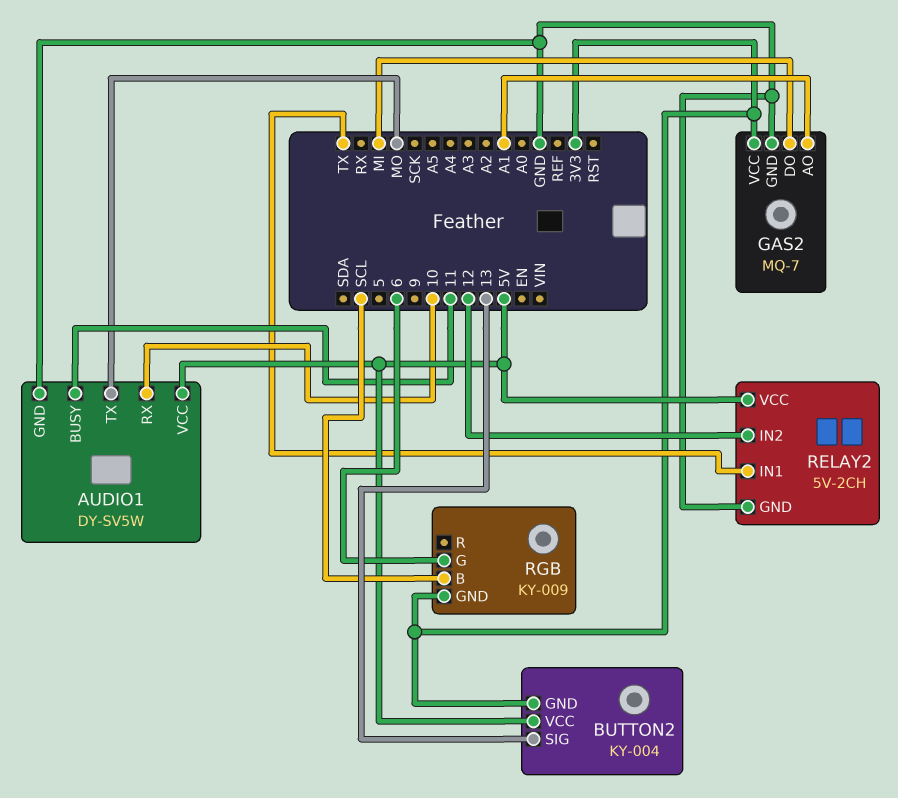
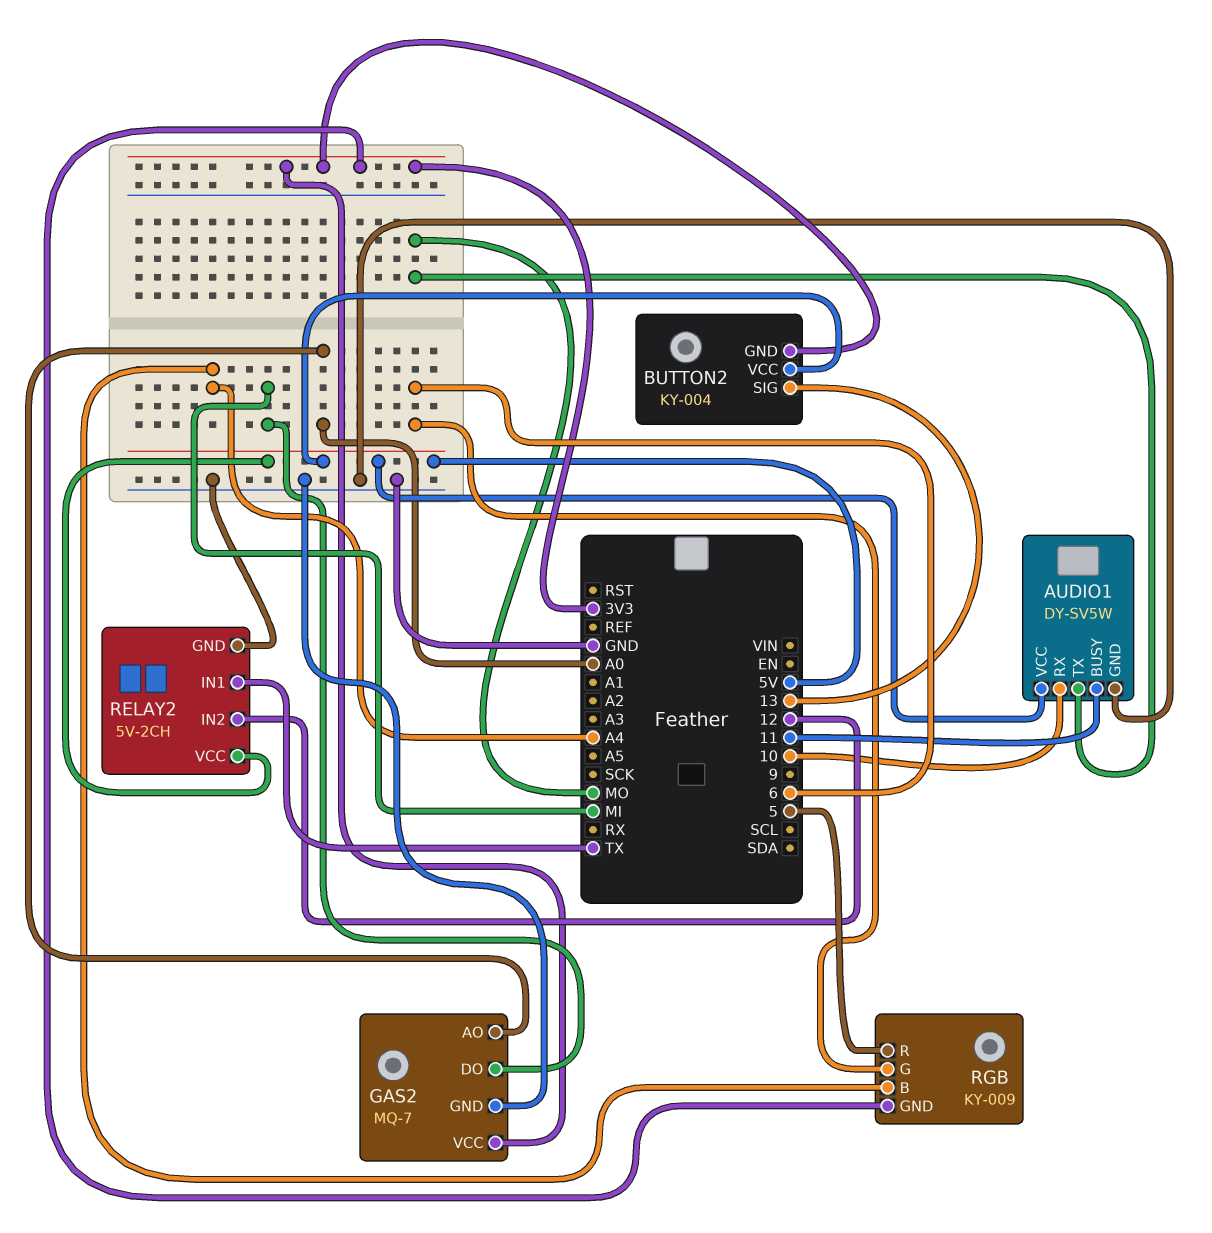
GAS2 pin AO: A1 -> A0
RGB pin B: SCL -> A4
RGB pin R: none -> 5

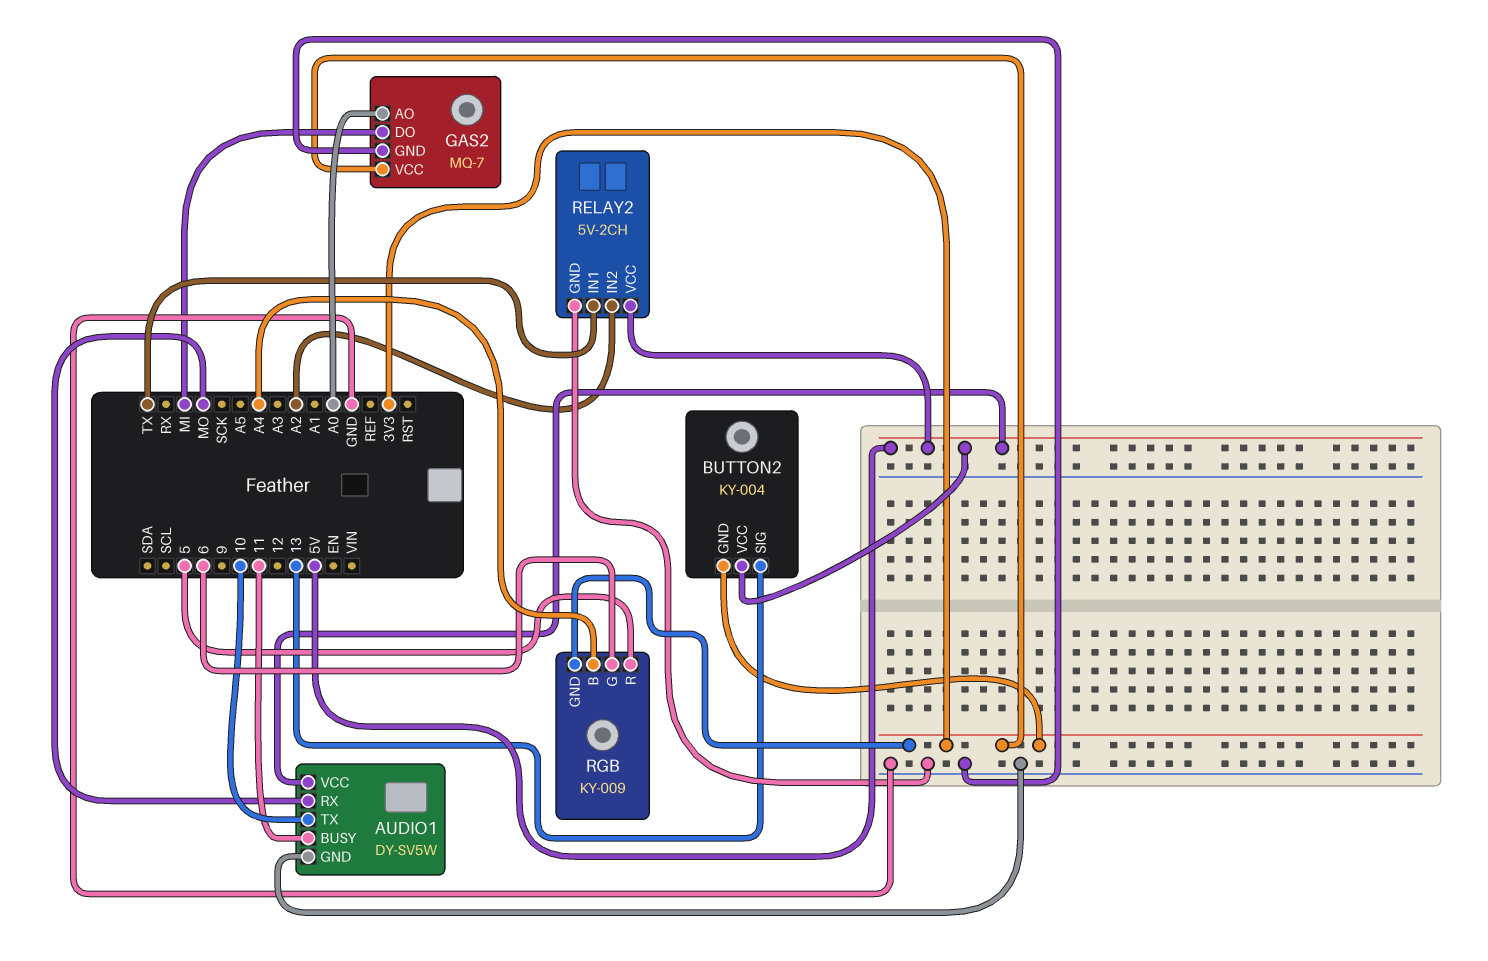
AUDIO1 pin RX: 10 -> MO
AUDIO1 pin TX: MO -> 10
RELAY2 pin IN2: 12 -> A2

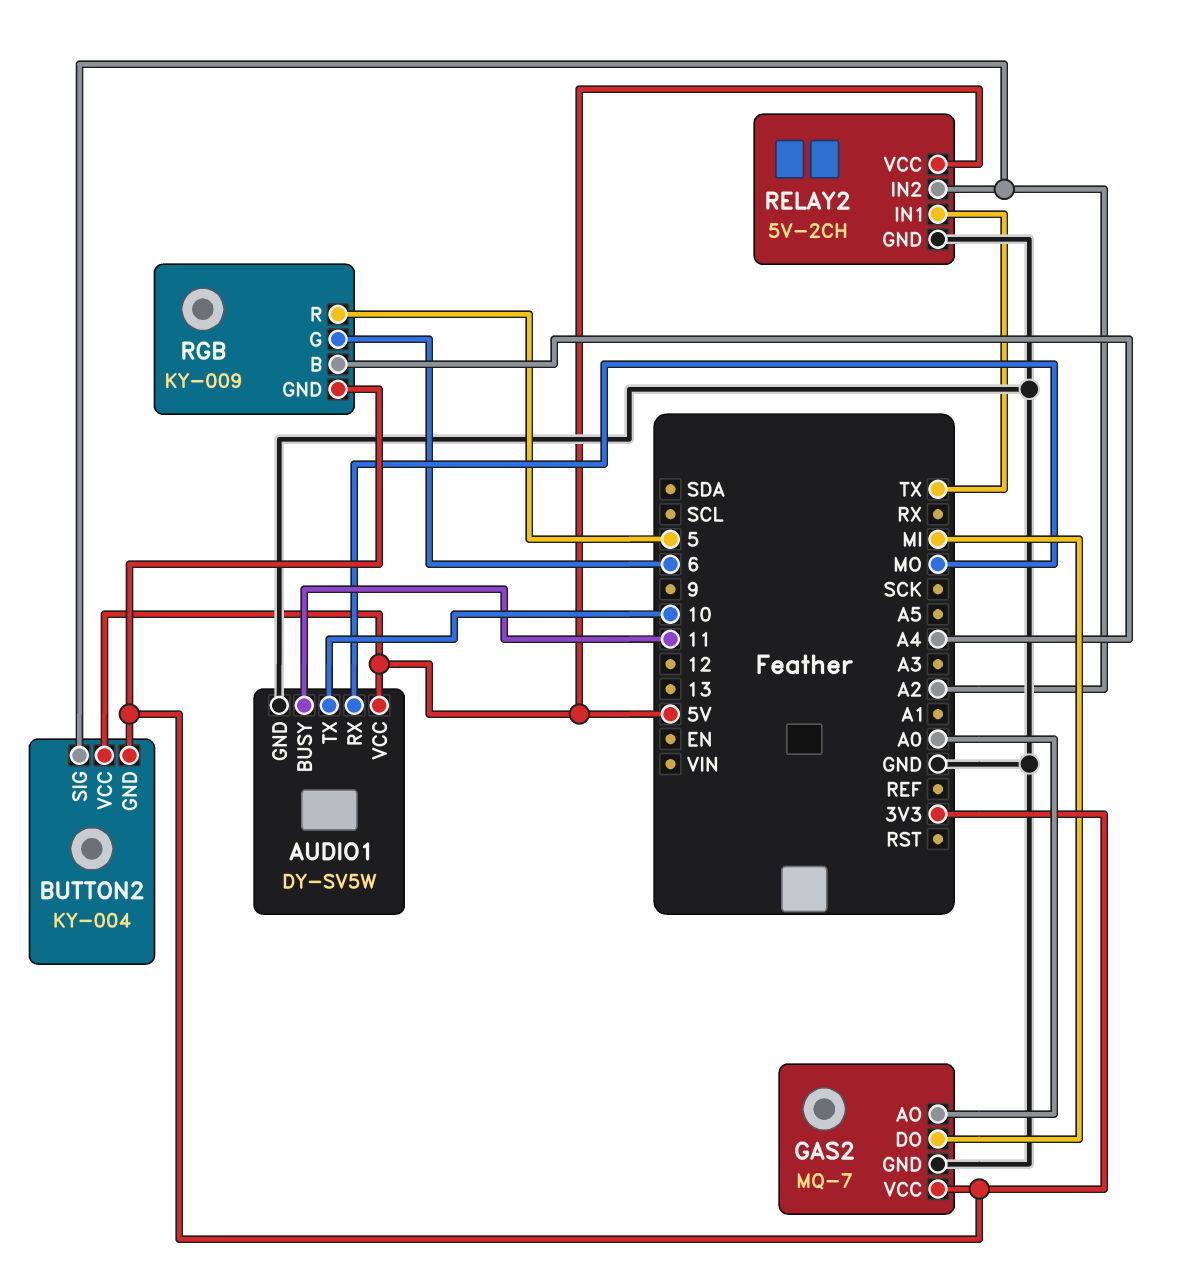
BUTTON2 pin SIG: 13 -> A2

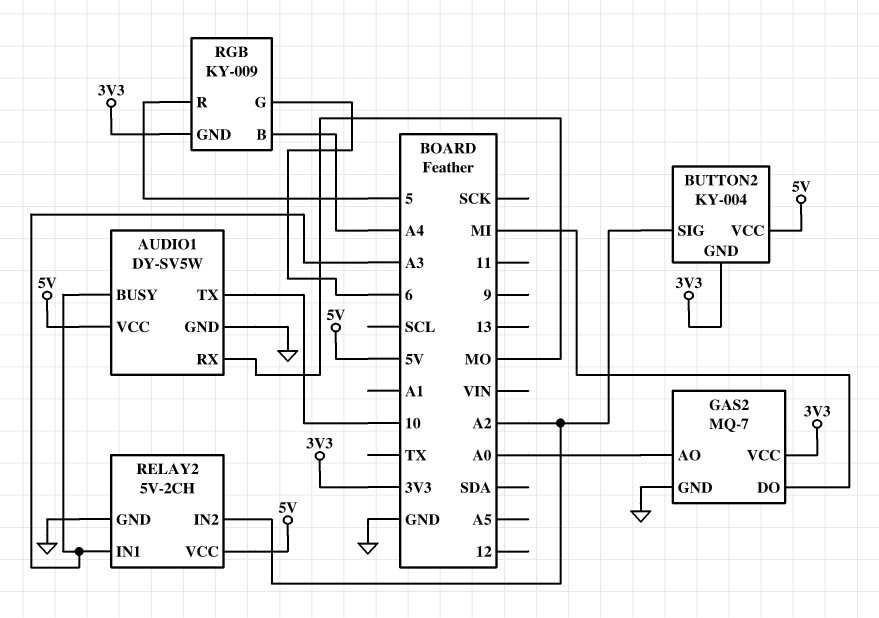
AUDIO1 pin BUSY: 11 -> A3
RELAY2 pin IN1: TX -> A3

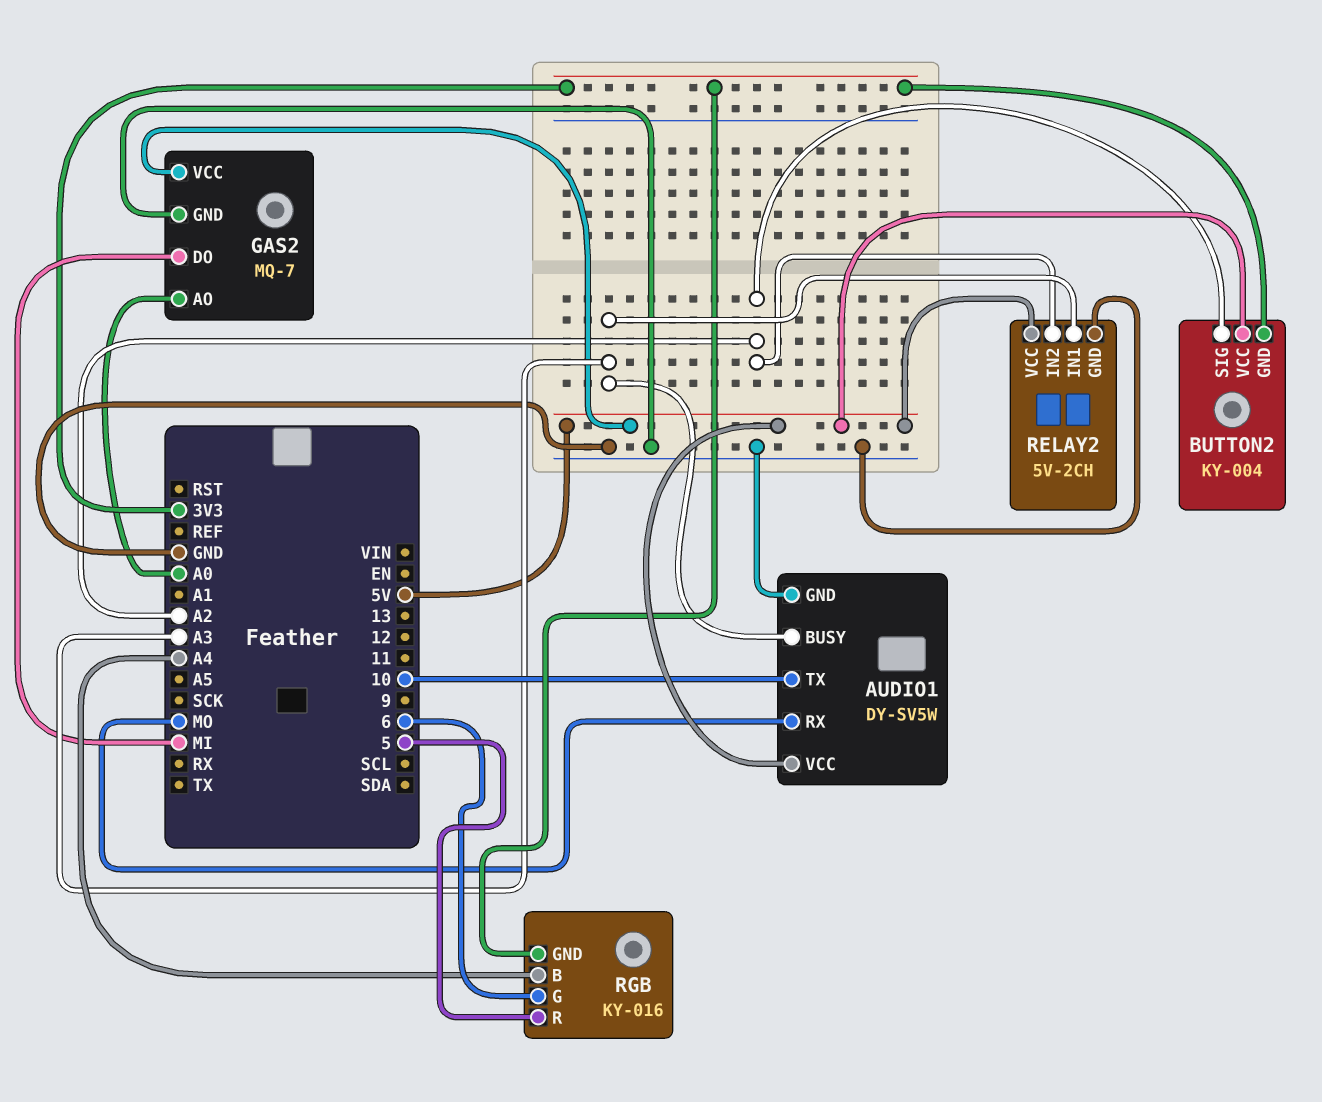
GAS2 pin VCC: 3V3 -> 5V
RGB: KY-009 -> KY-016

